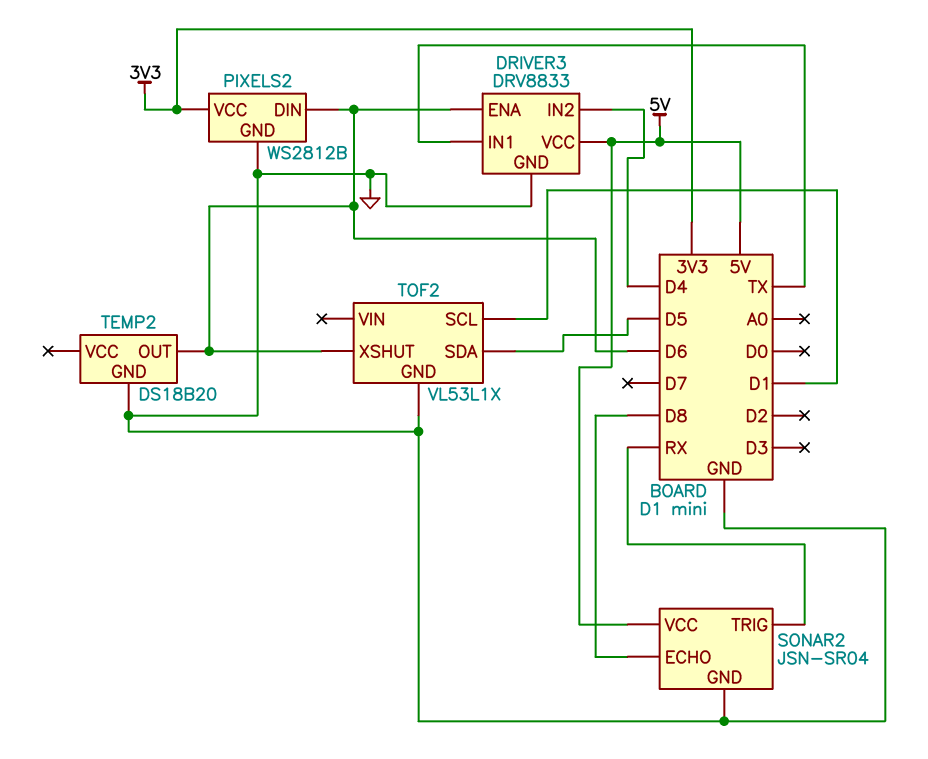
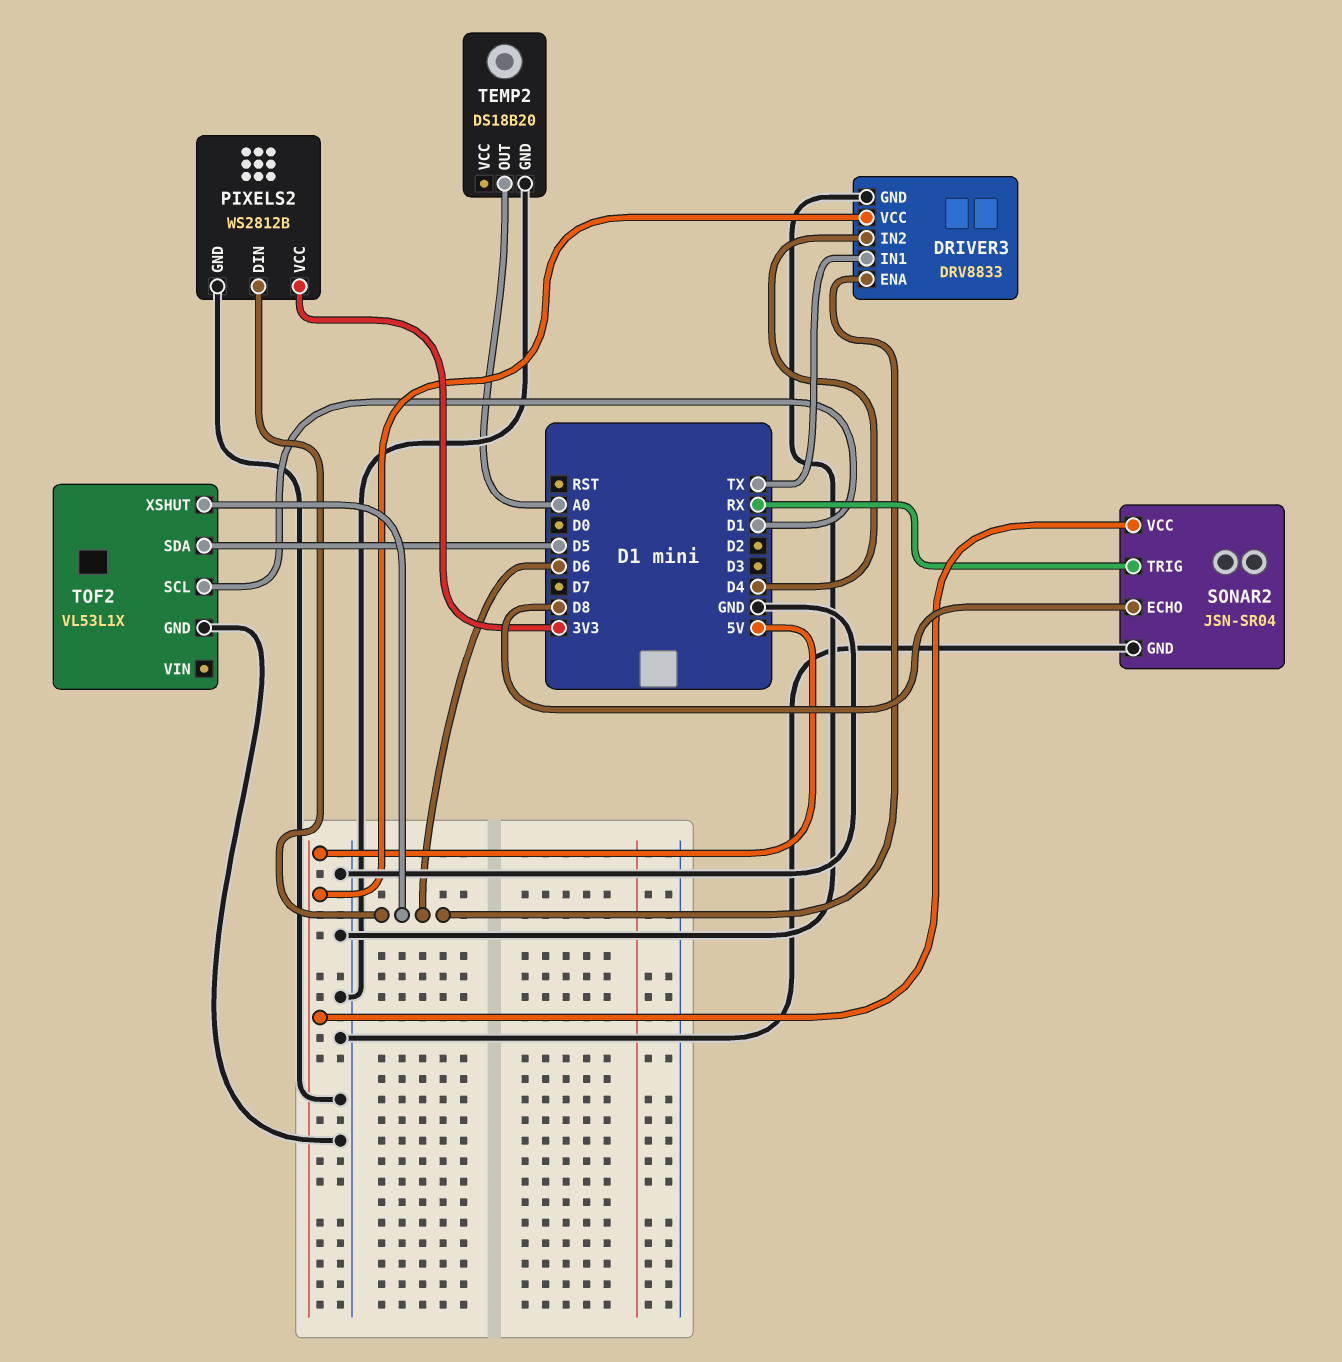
TEMP2 pin OUT: D6 -> A0

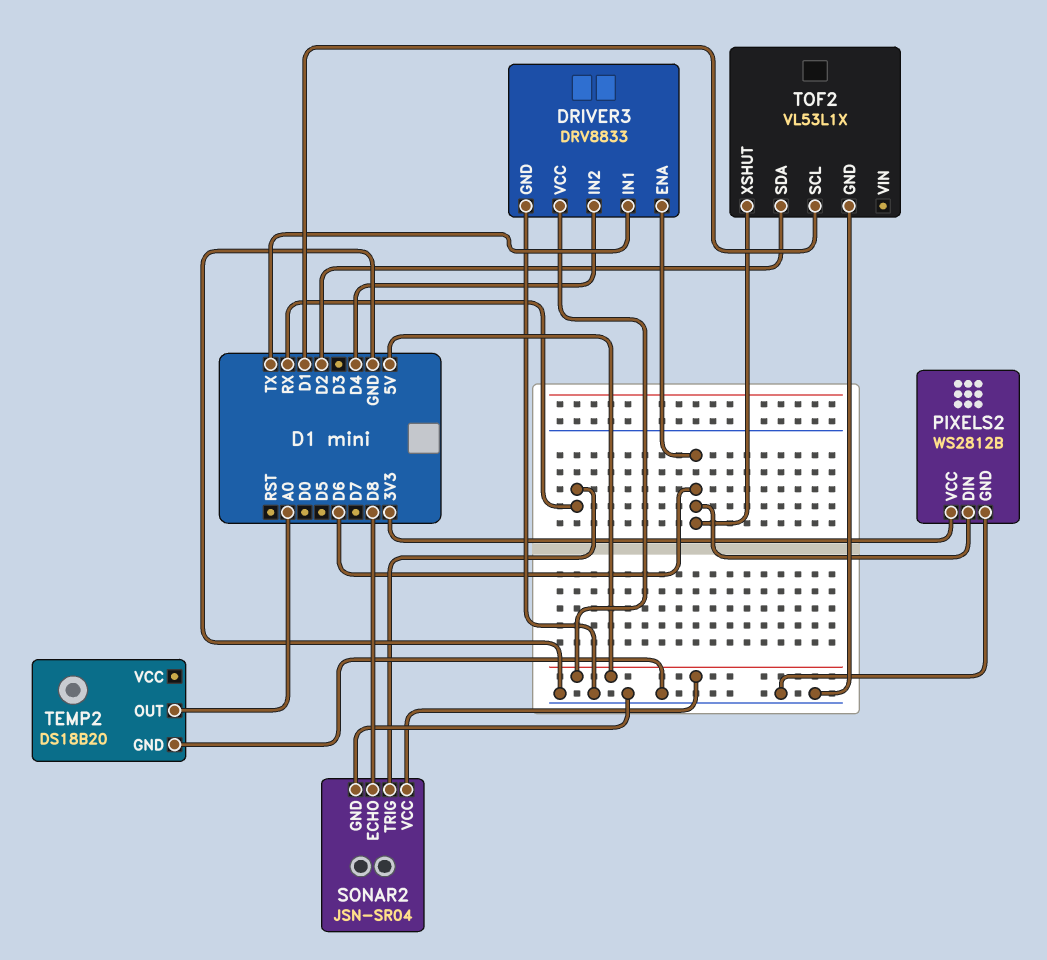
TOF2 pin SDA: D5 -> D2

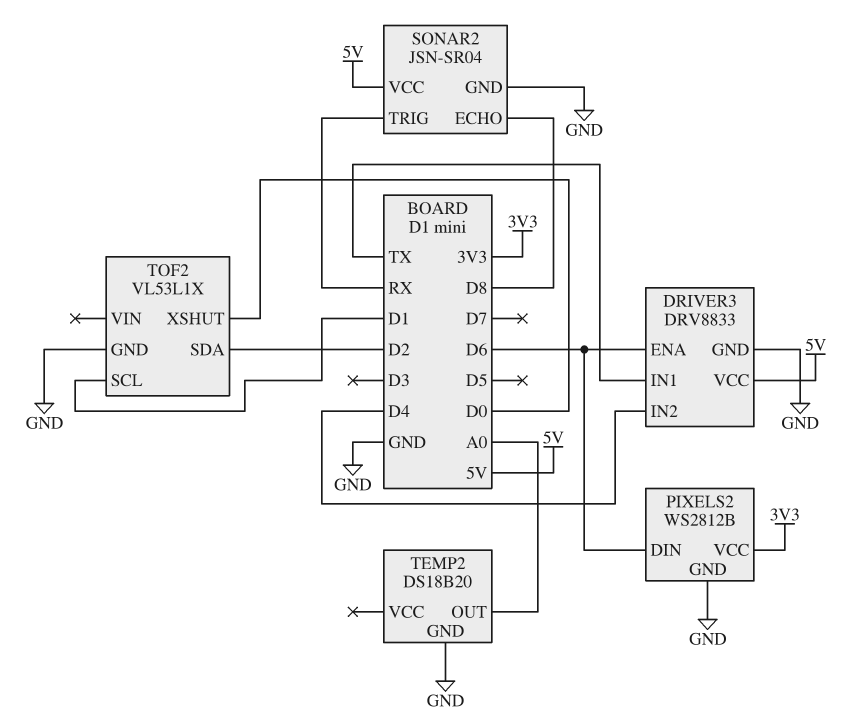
TOF2 pin XSHUT: D6 -> D0

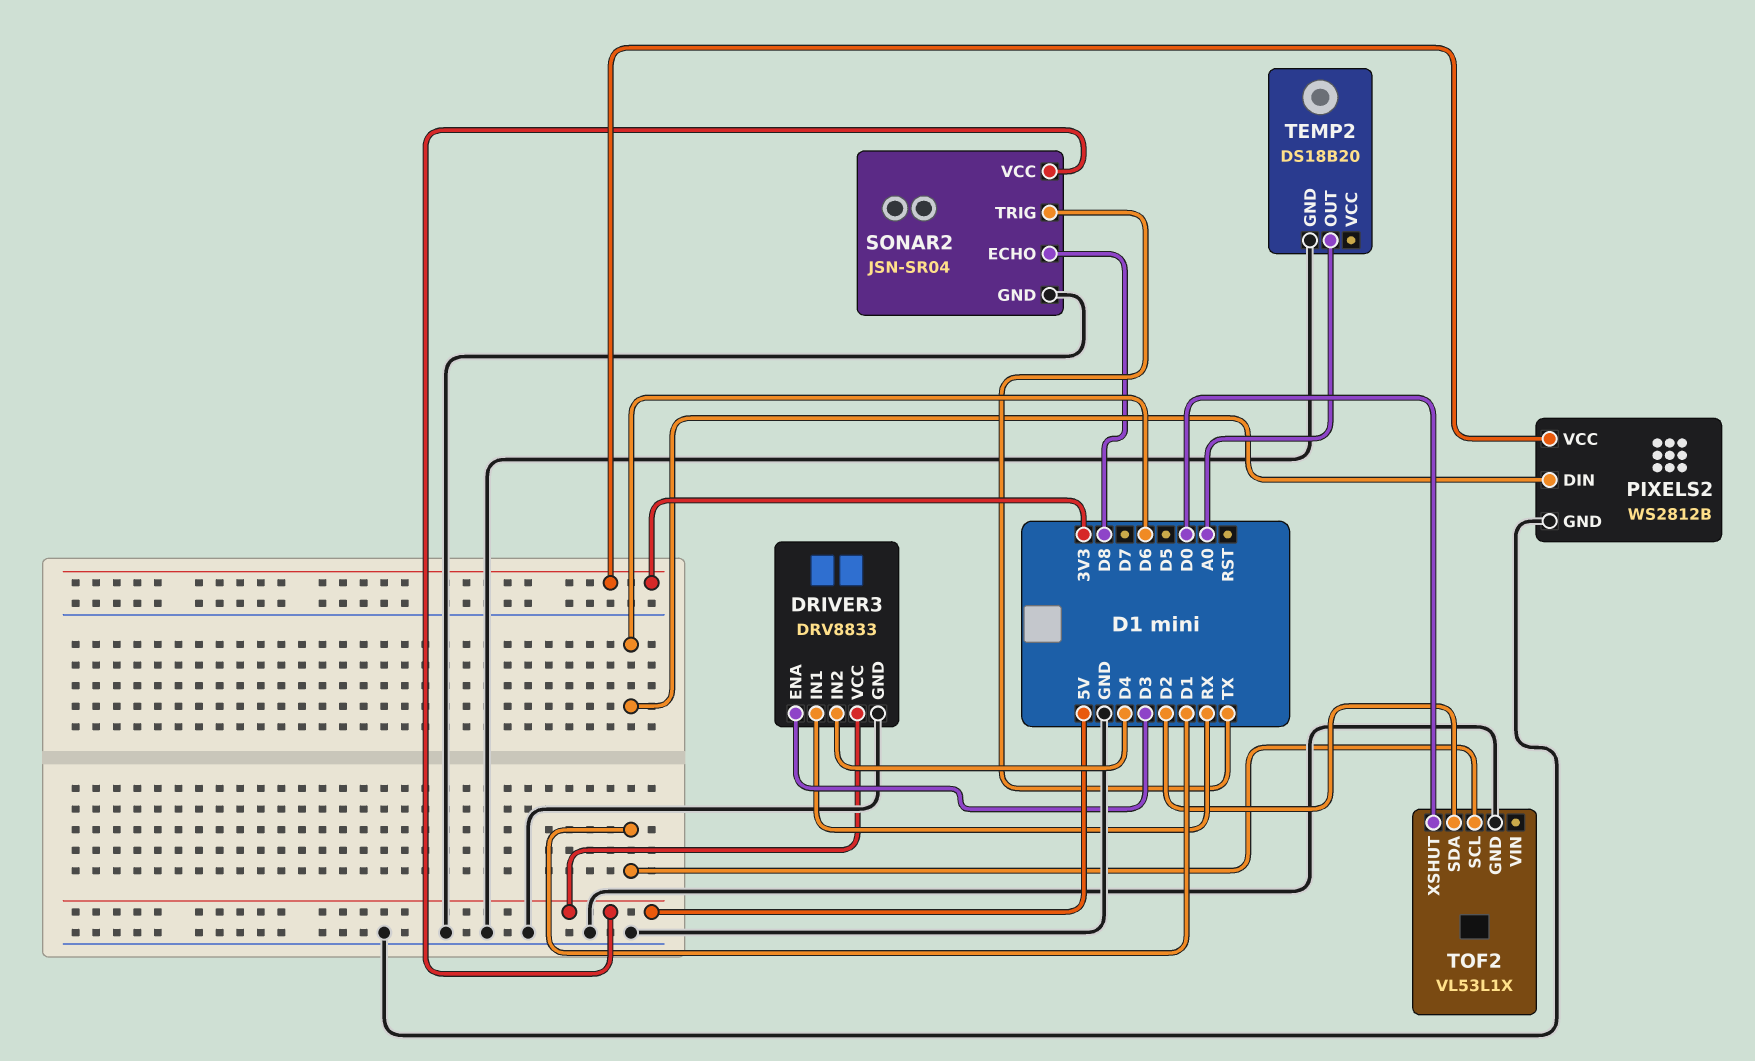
DRIVER3 pin ENA: D6 -> D3
DRIVER3 pin IN1: TX -> RX
SONAR2 pin TRIG: RX -> TX

